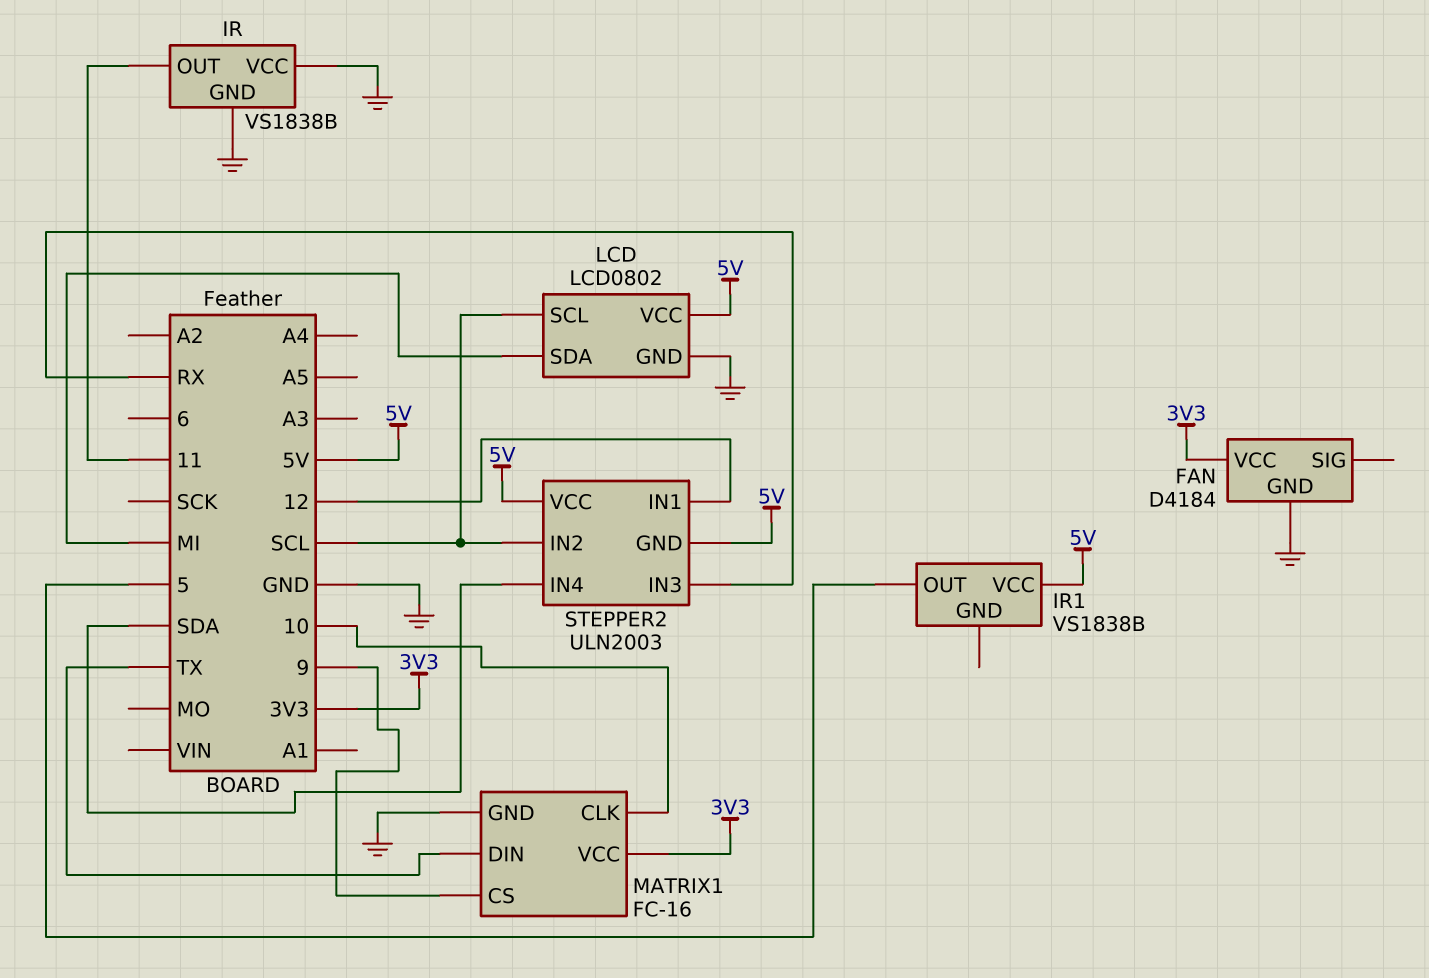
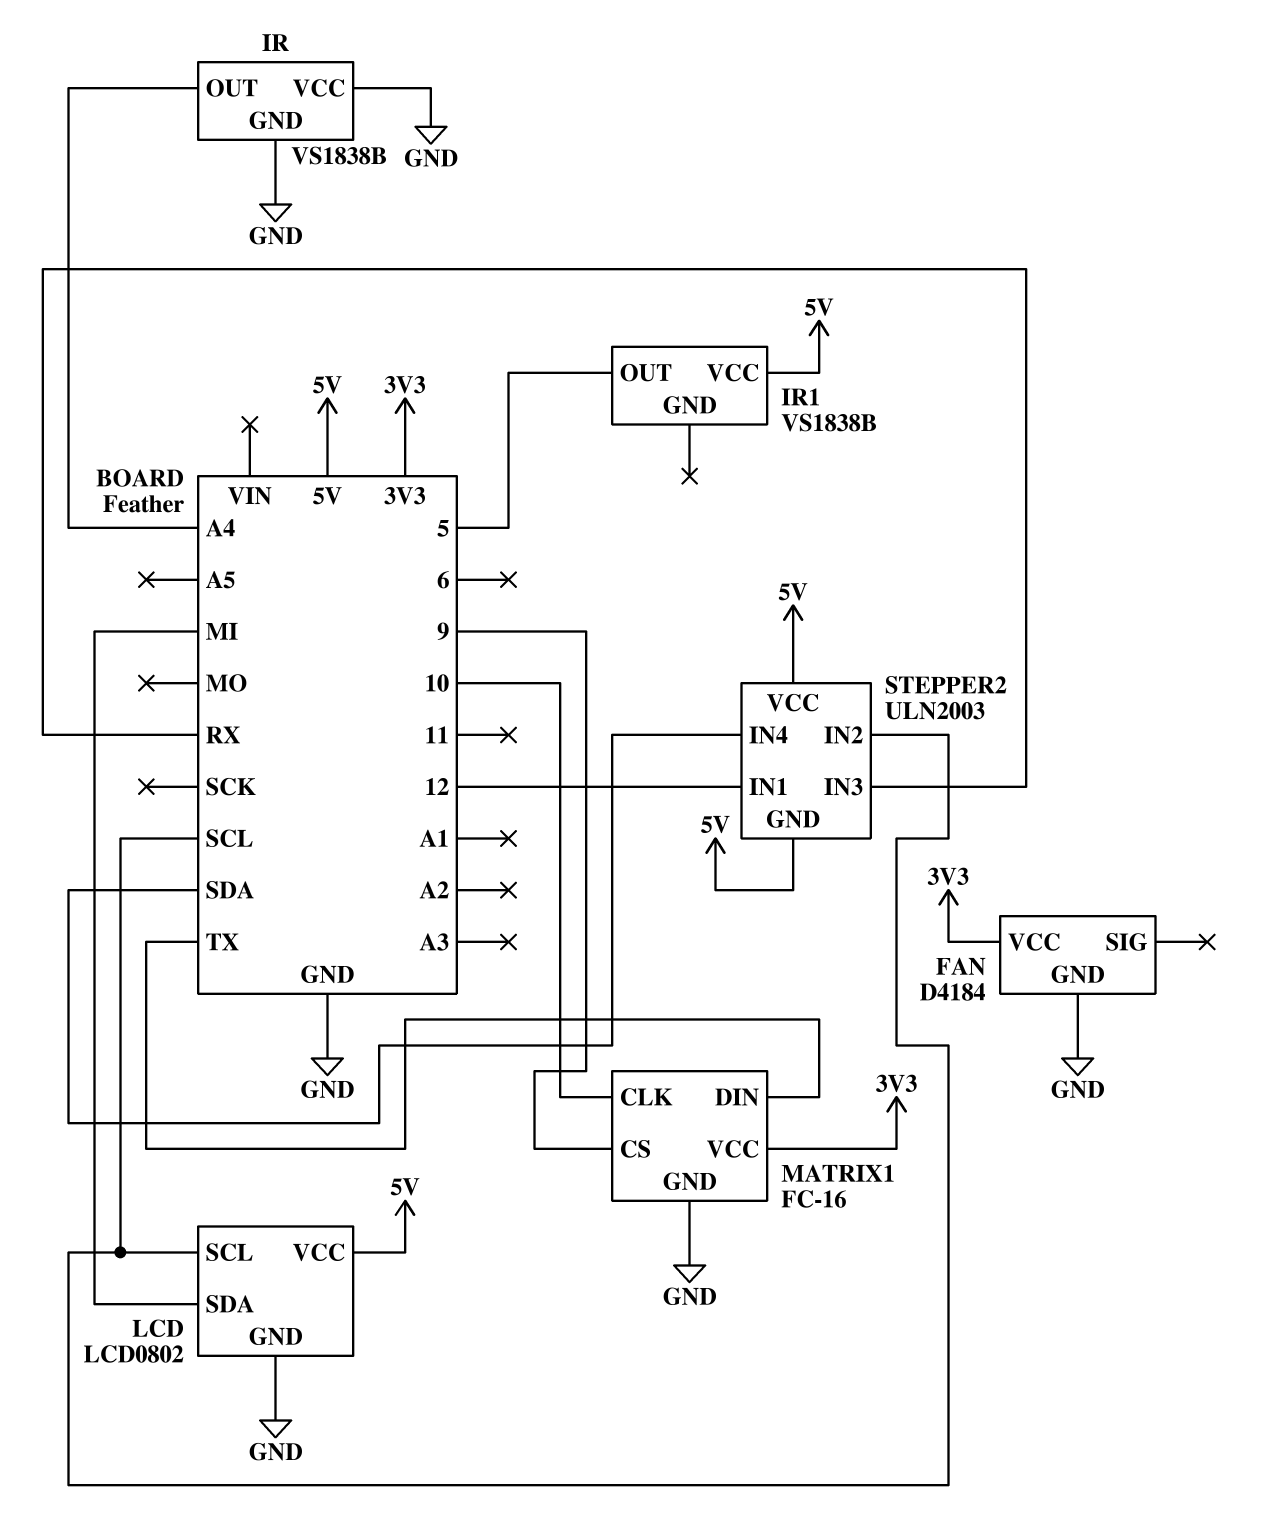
IR pin OUT: 11 -> A4

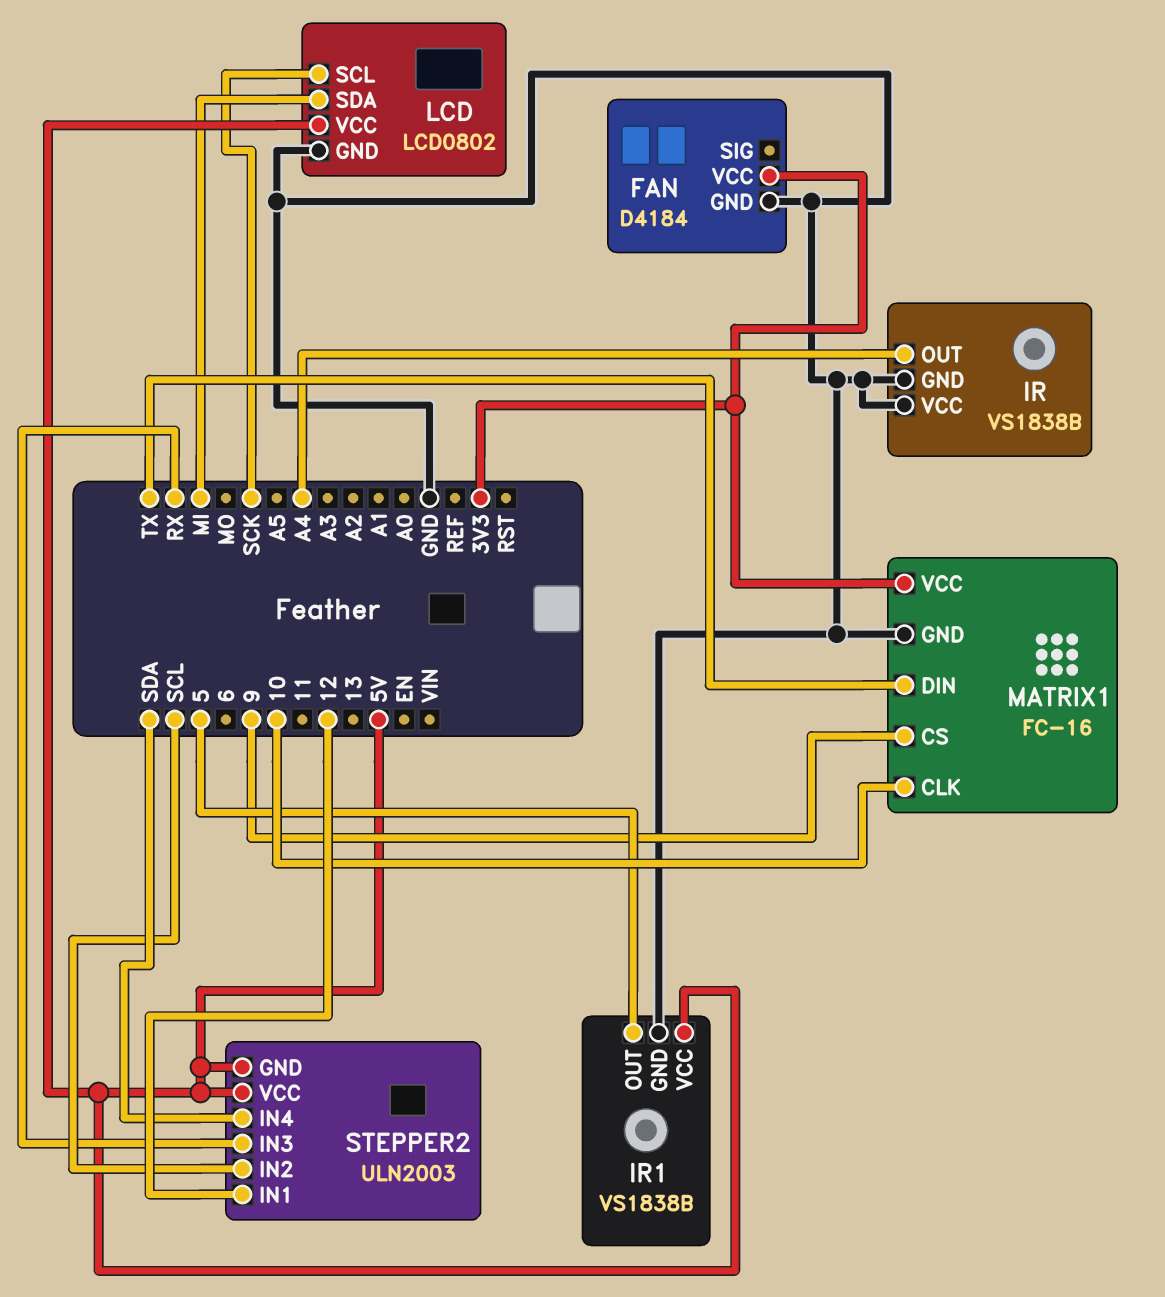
IR1 pin GND: none -> GND
LCD pin SCL: SCL -> SCK

